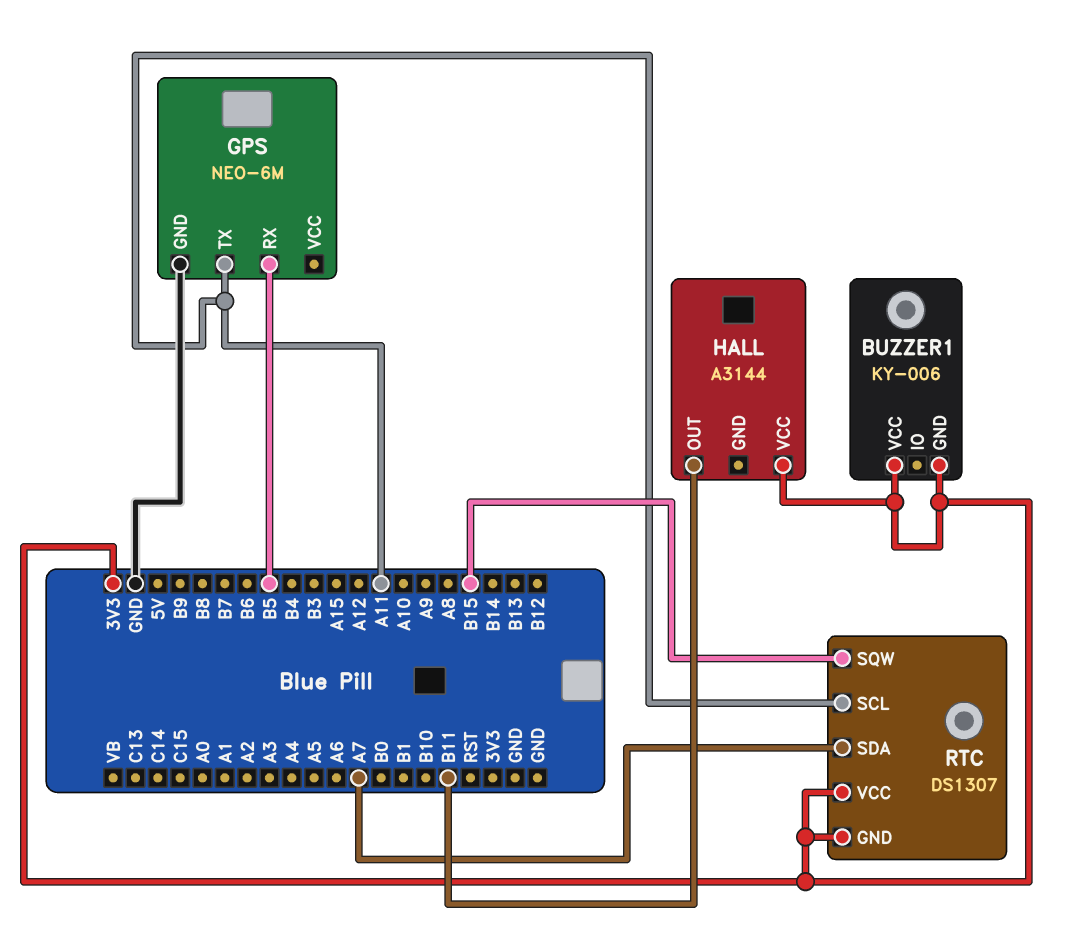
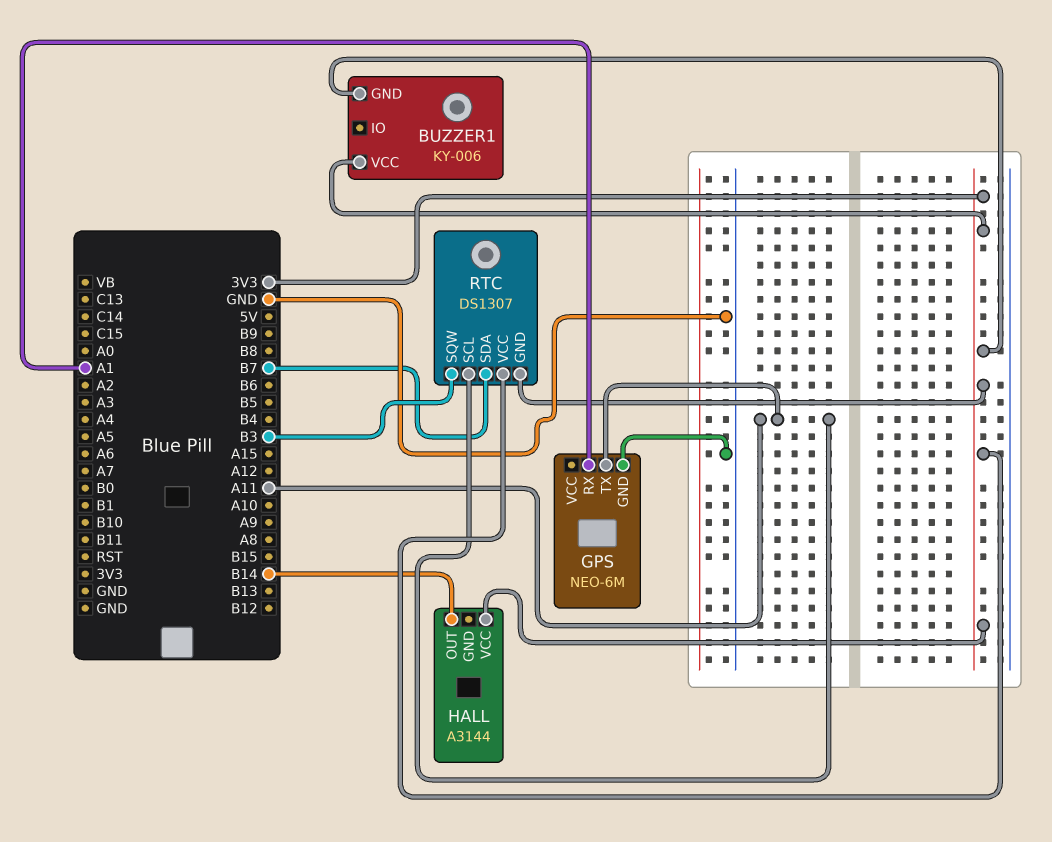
GPS pin RX: B5 -> A1
HALL pin OUT: B11 -> B14
RTC pin SDA: A7 -> B7
RTC pin SQW: B15 -> B3

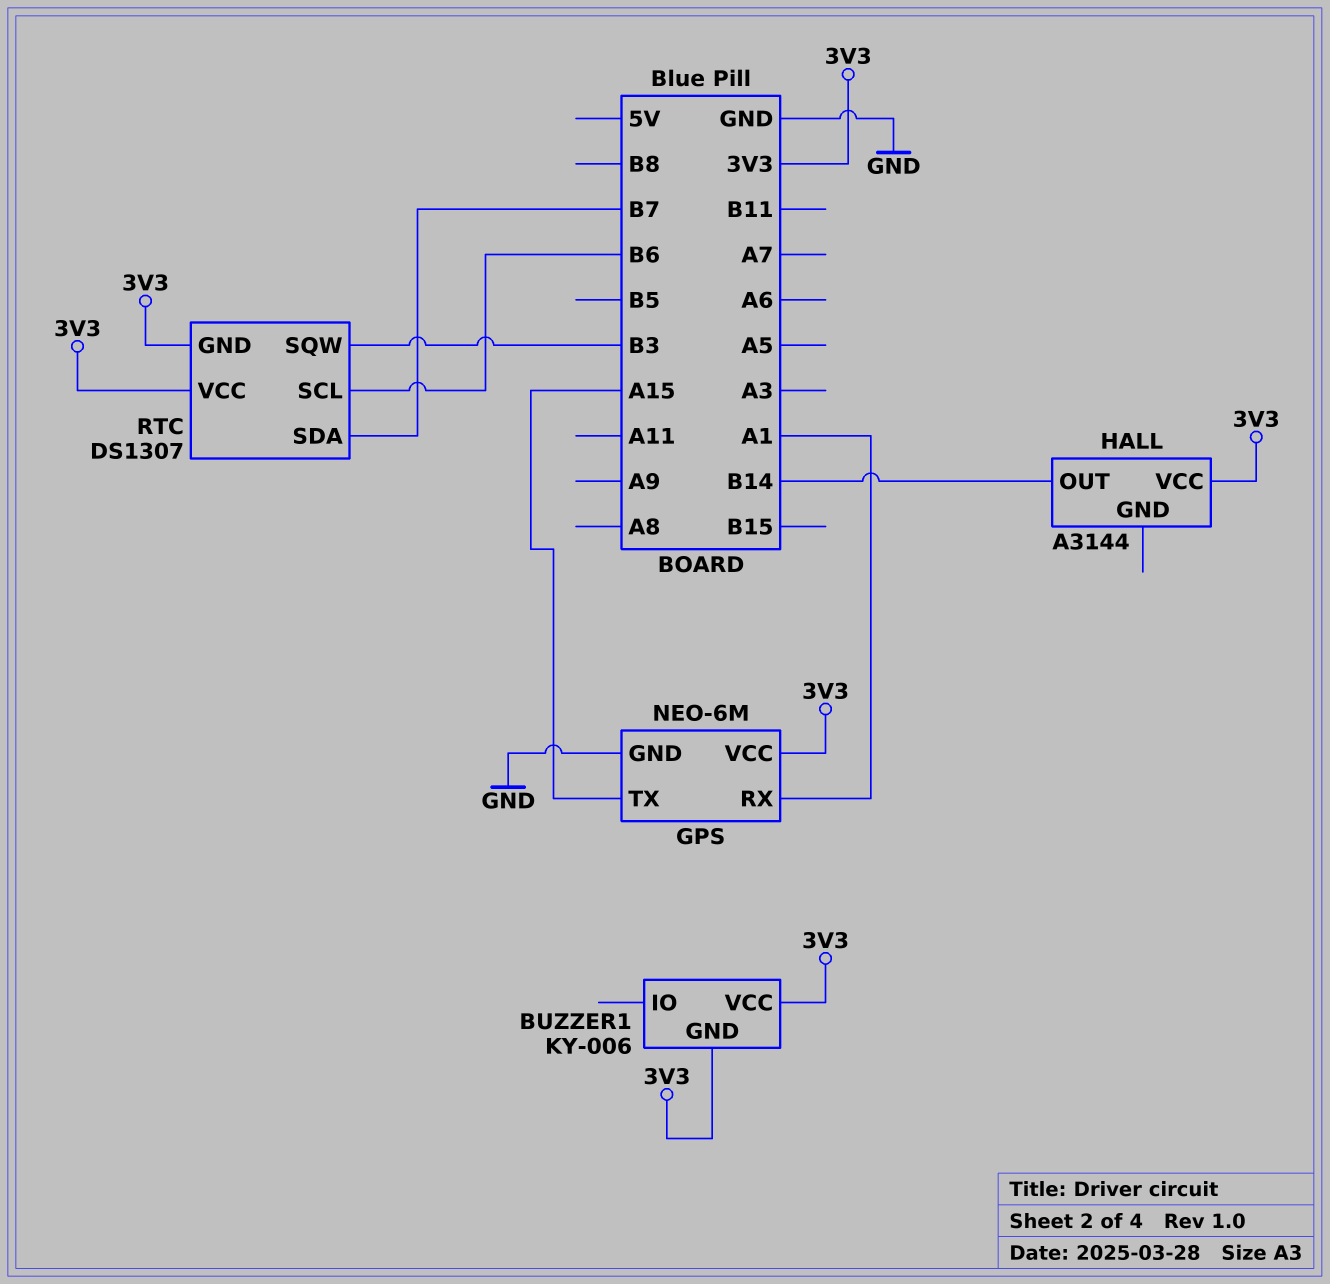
GPS pin TX: A11 -> A15
GPS pin VCC: none -> 3V3
RTC pin SCL: A11 -> B6

